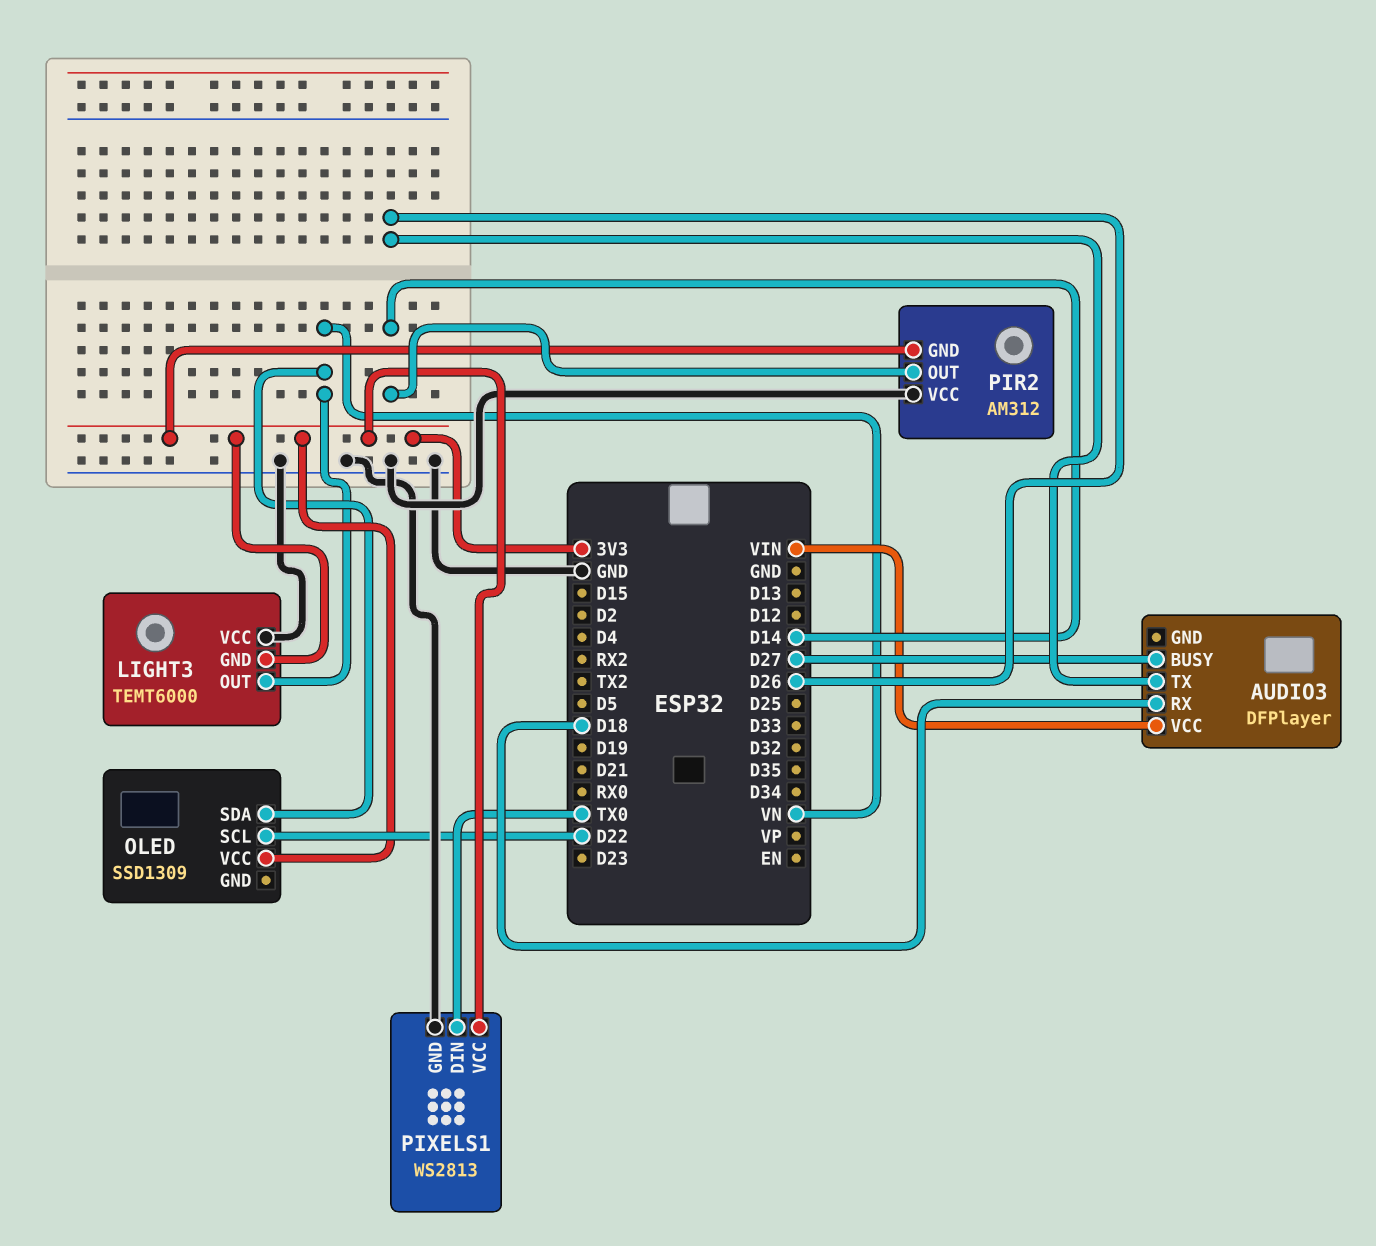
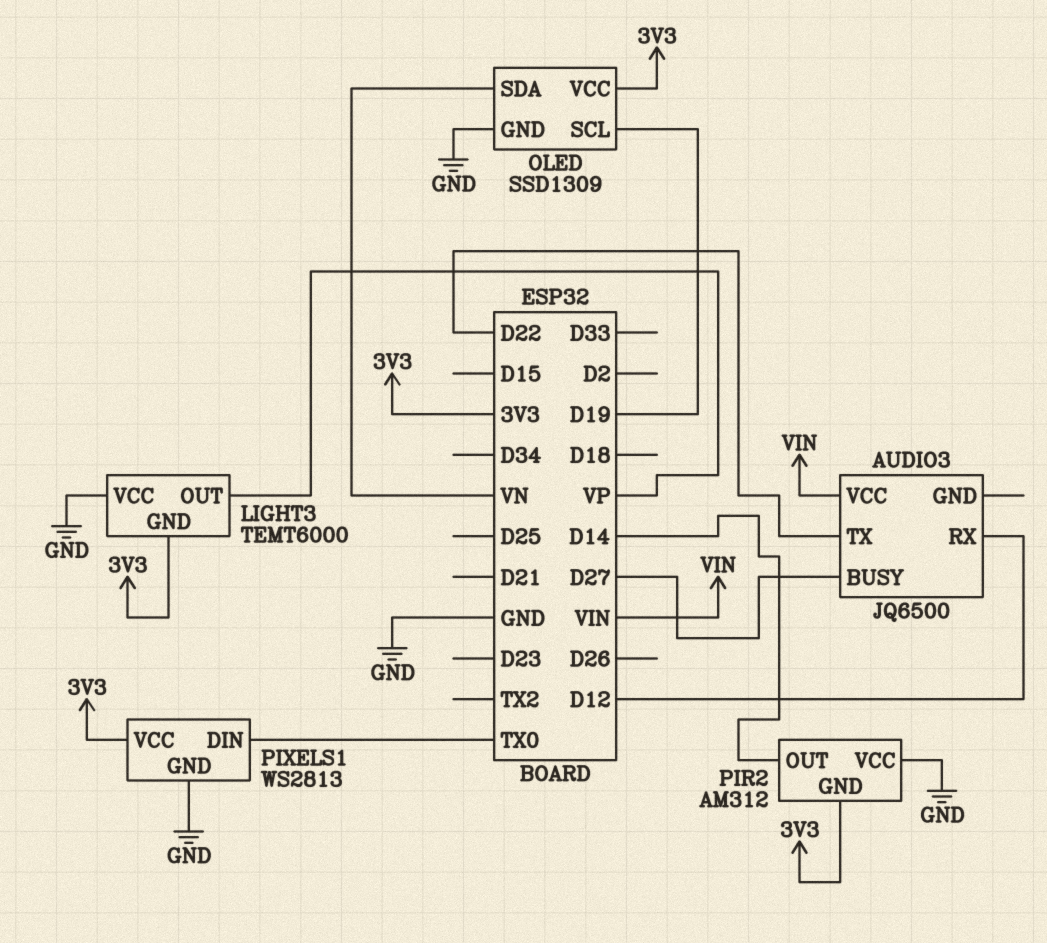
AUDIO3: DFPlayer -> JQ6500
AUDIO3 pin RX: D18 -> D12
AUDIO3 pin TX: D26 -> D22
LIGHT3 pin OUT: VN -> VP
OLED pin GND: none -> GND
OLED pin SCL: D22 -> D19

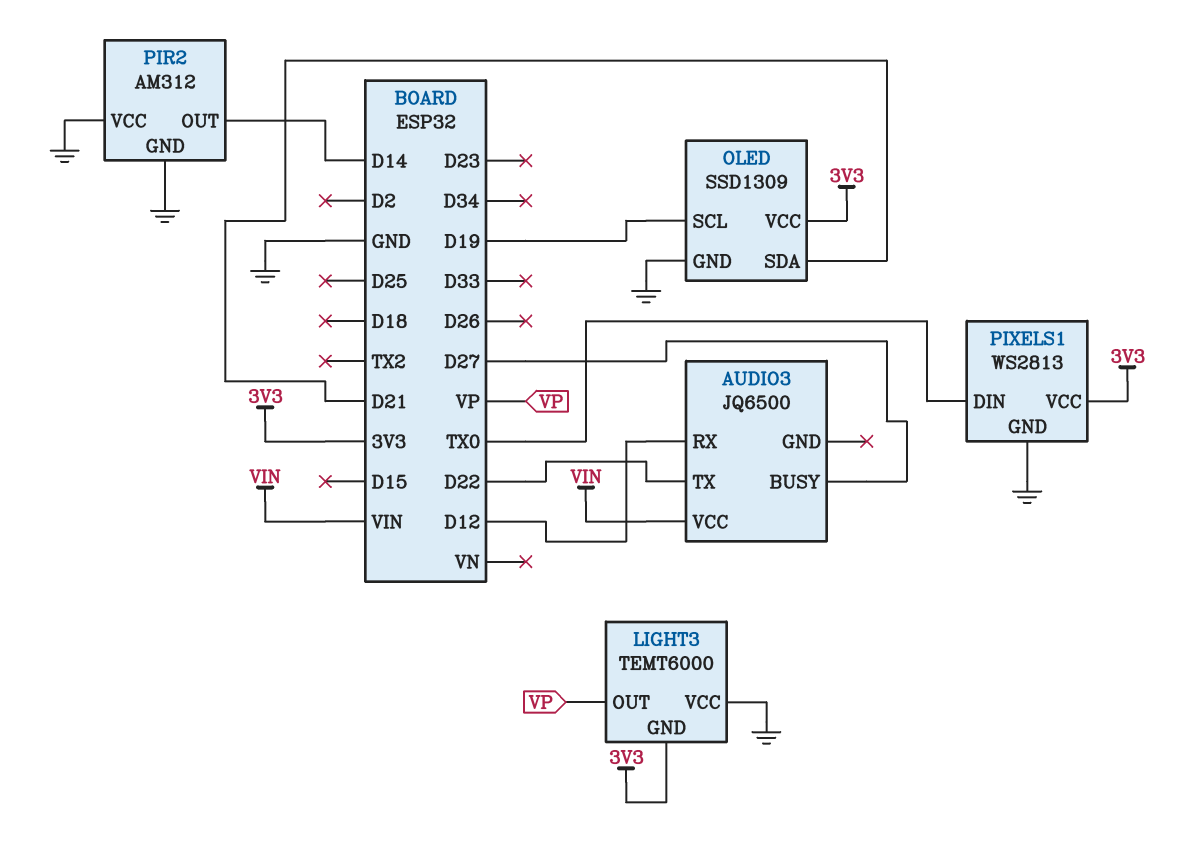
OLED pin SDA: VN -> D21
PIR2 pin GND: 3V3 -> GND

